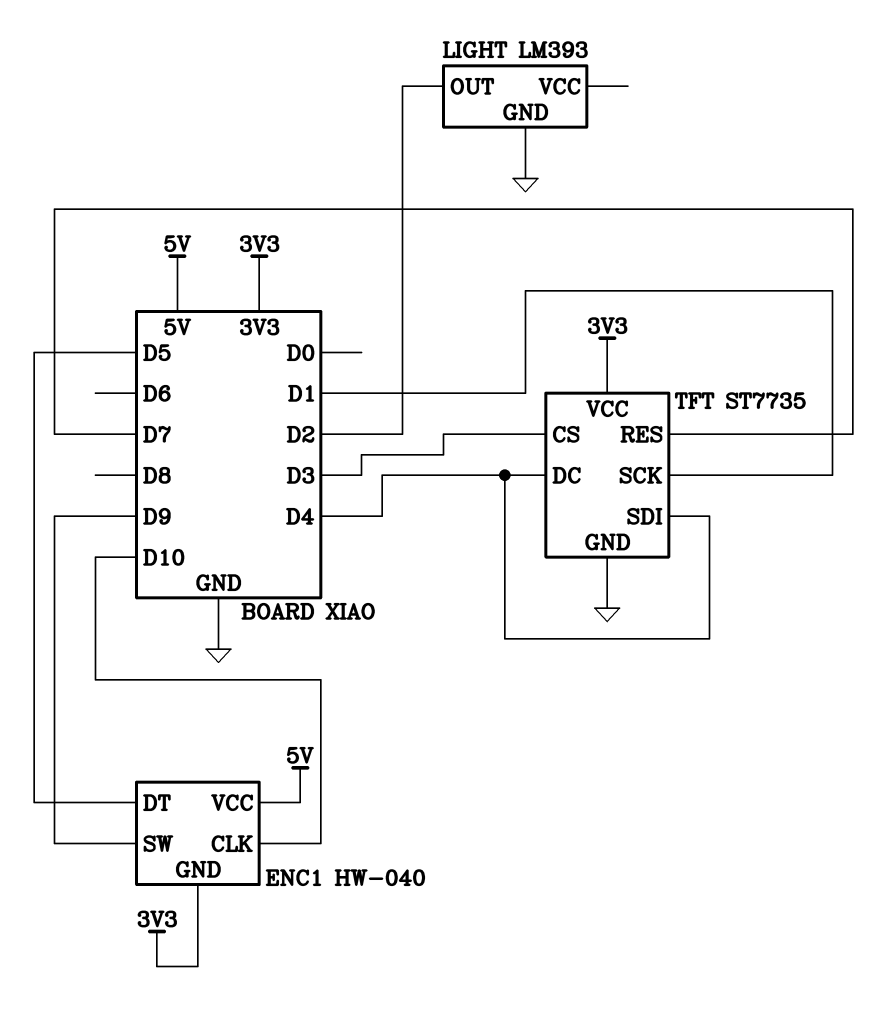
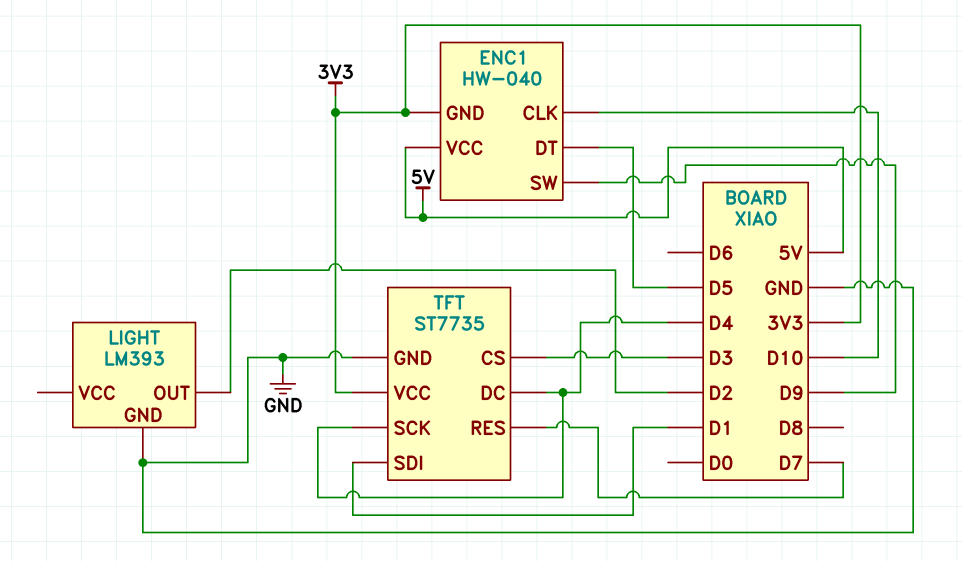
TFT pin SCK: D1 -> D4
TFT pin SDI: D4 -> D1

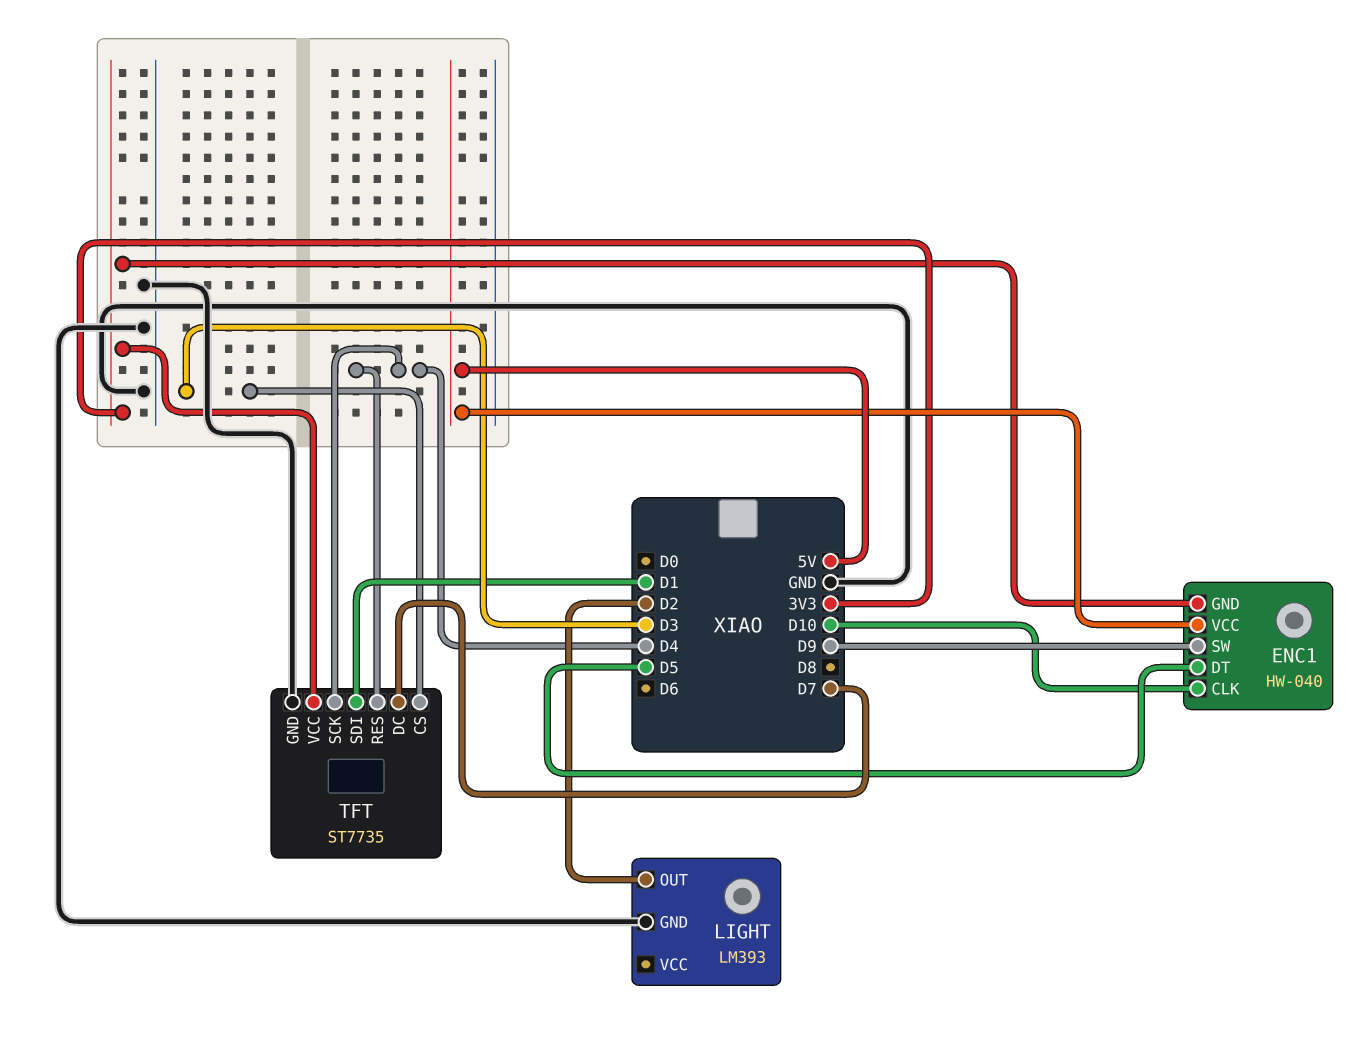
TFT pin DC: D4 -> D7
TFT pin RES: D7 -> D4

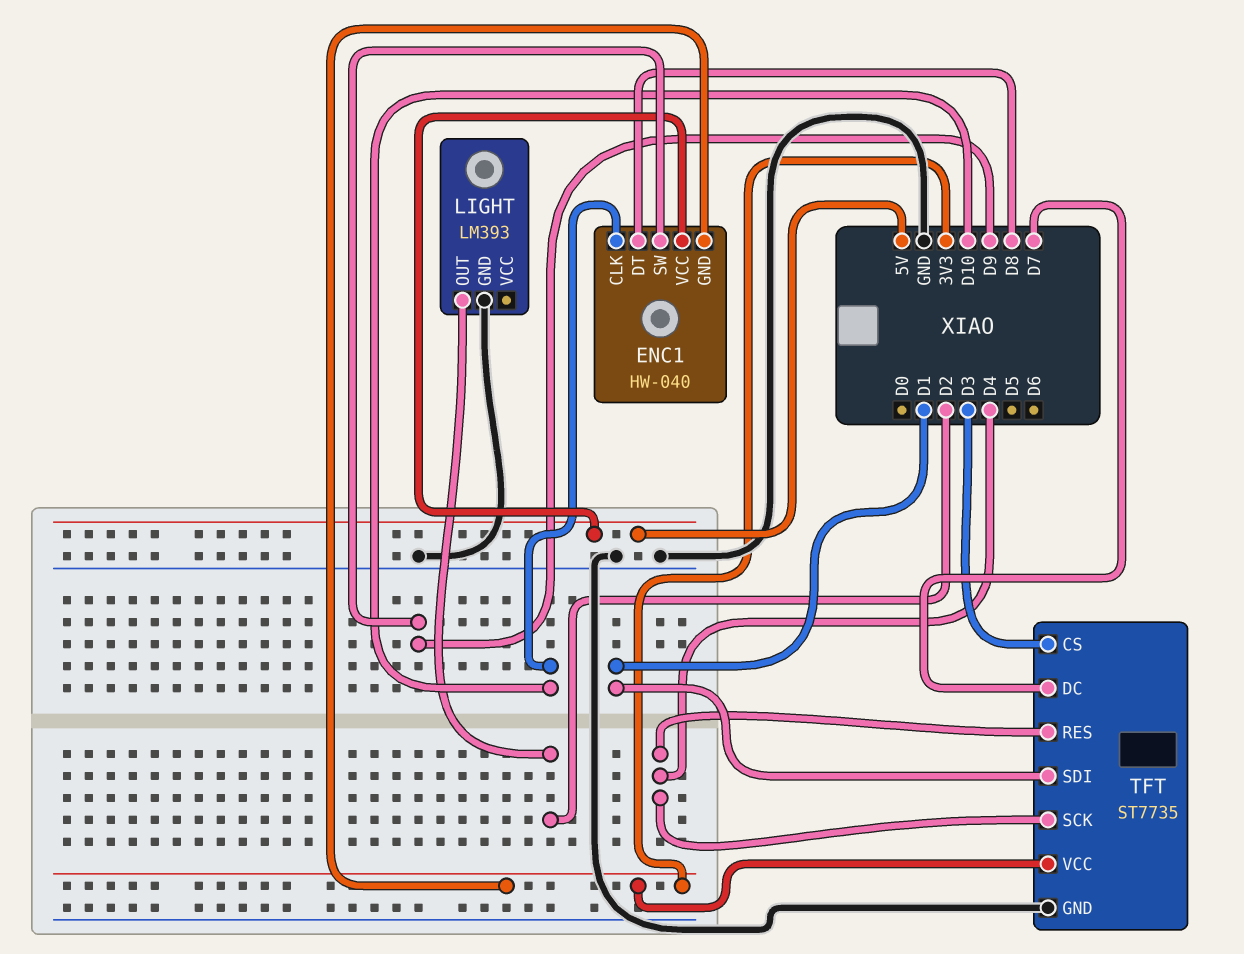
ENC1 pin DT: D5 -> D8

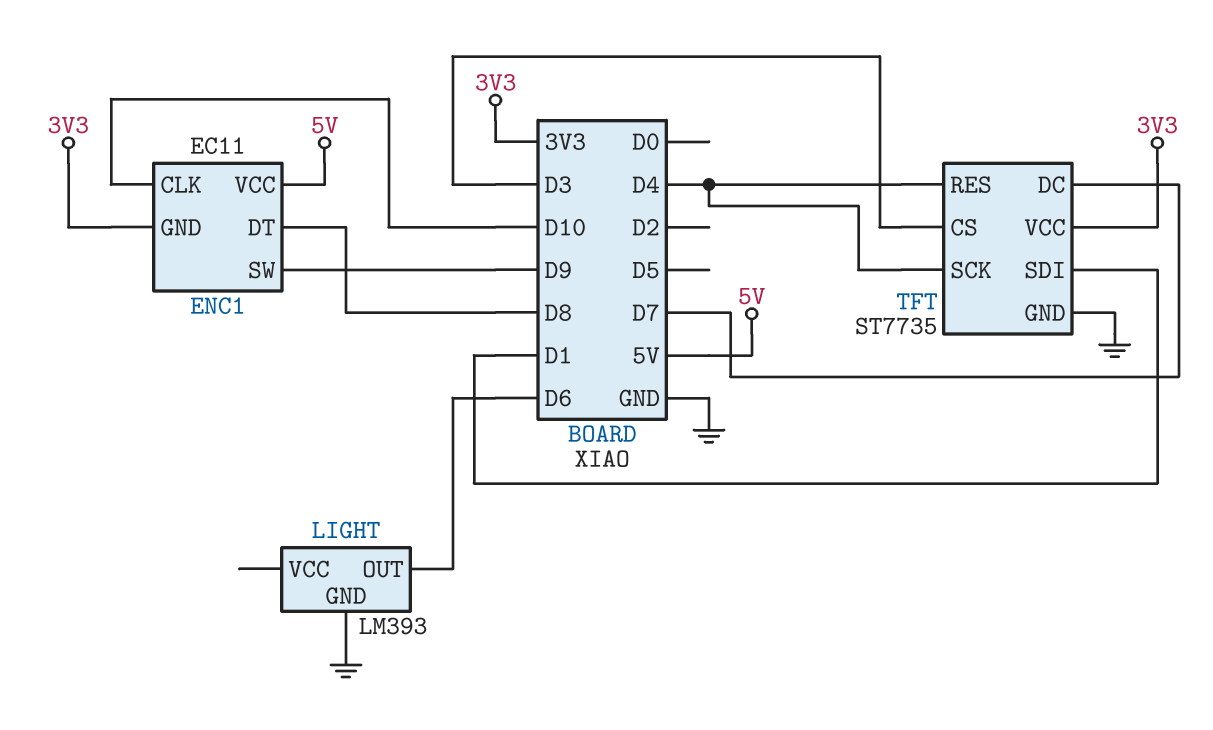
ENC1: HW-040 -> EC11
LIGHT pin OUT: D2 -> D6

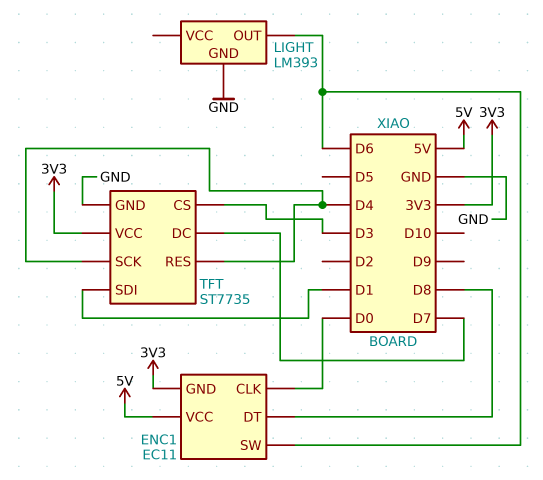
ENC1 pin CLK: D10 -> D0
ENC1 pin SW: D9 -> D6

